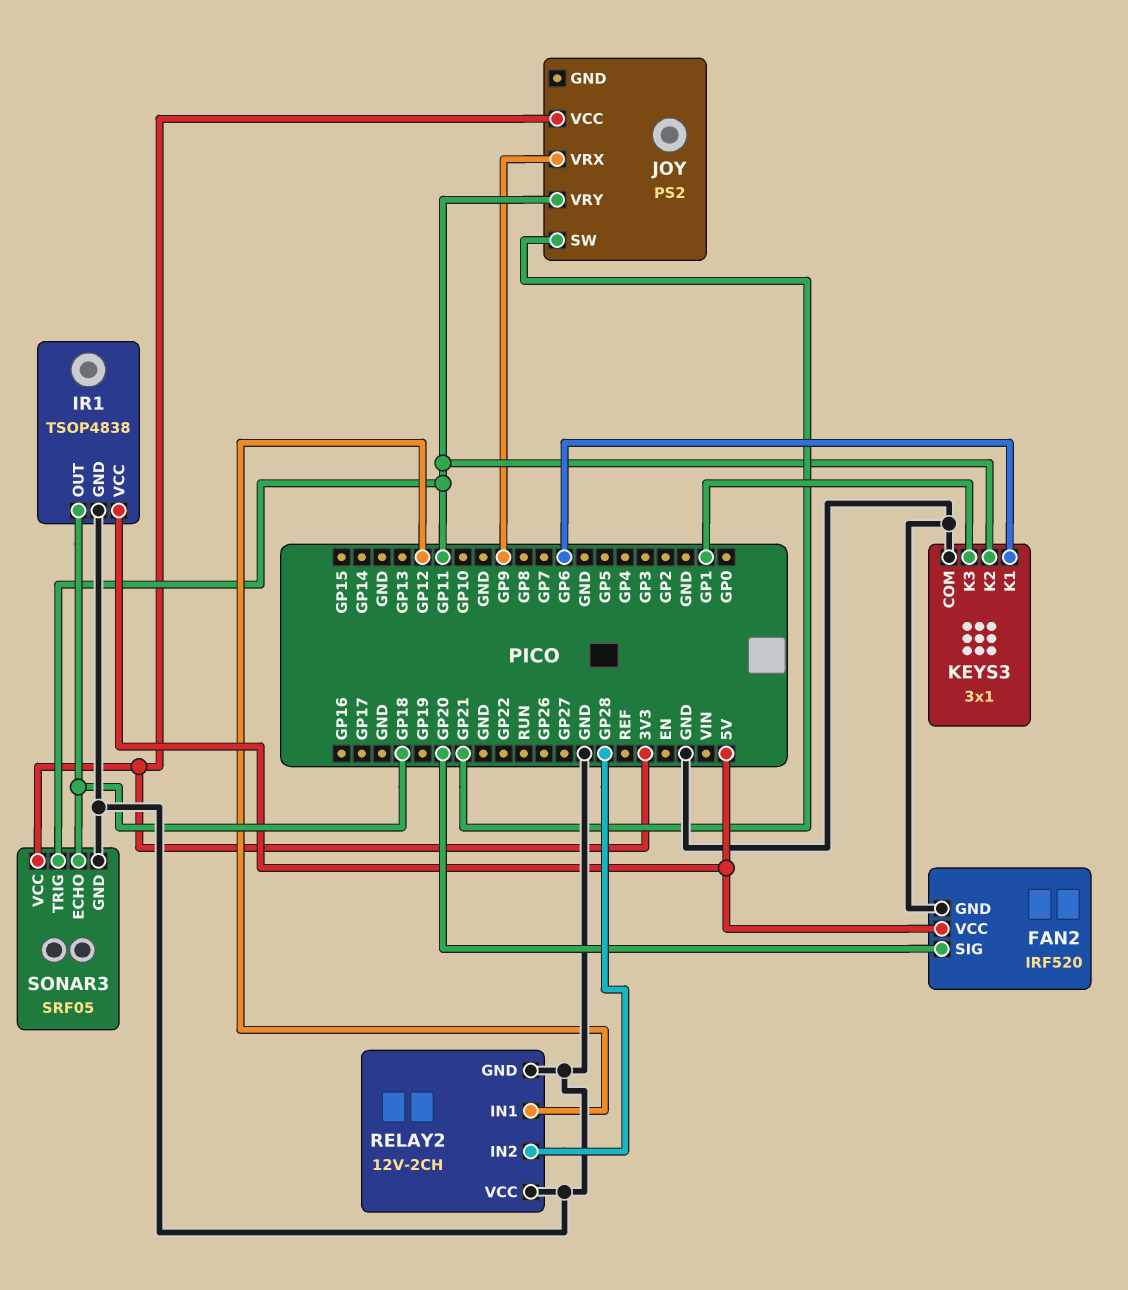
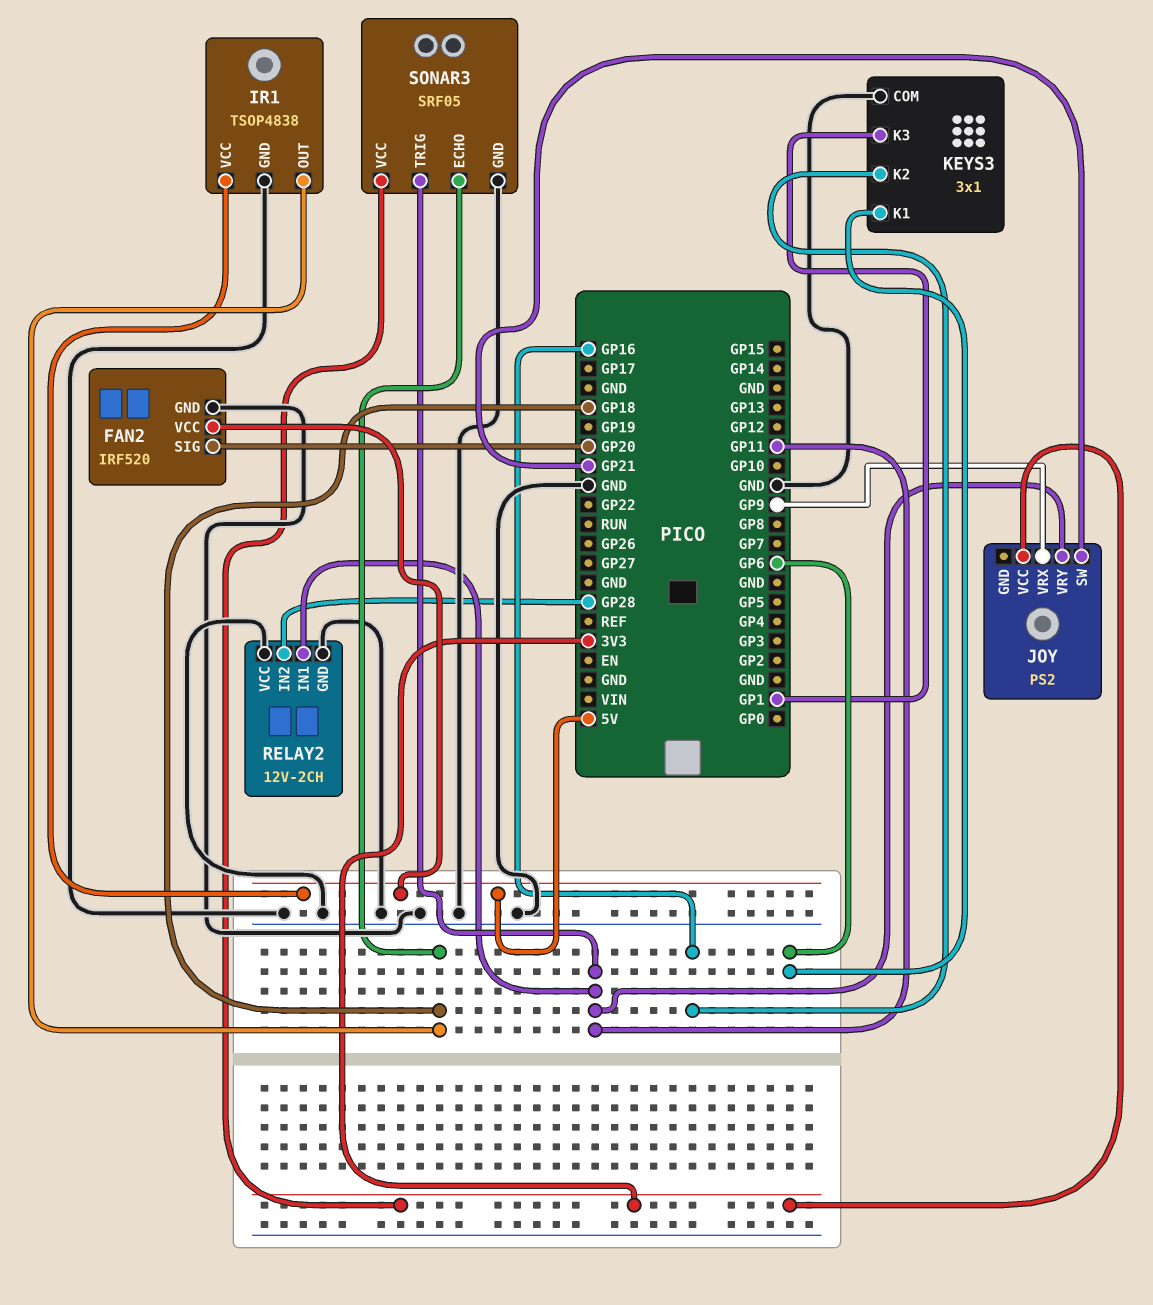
KEYS3 pin K2: GP11 -> GP16
RELAY2 pin IN1: GP12 -> GP11

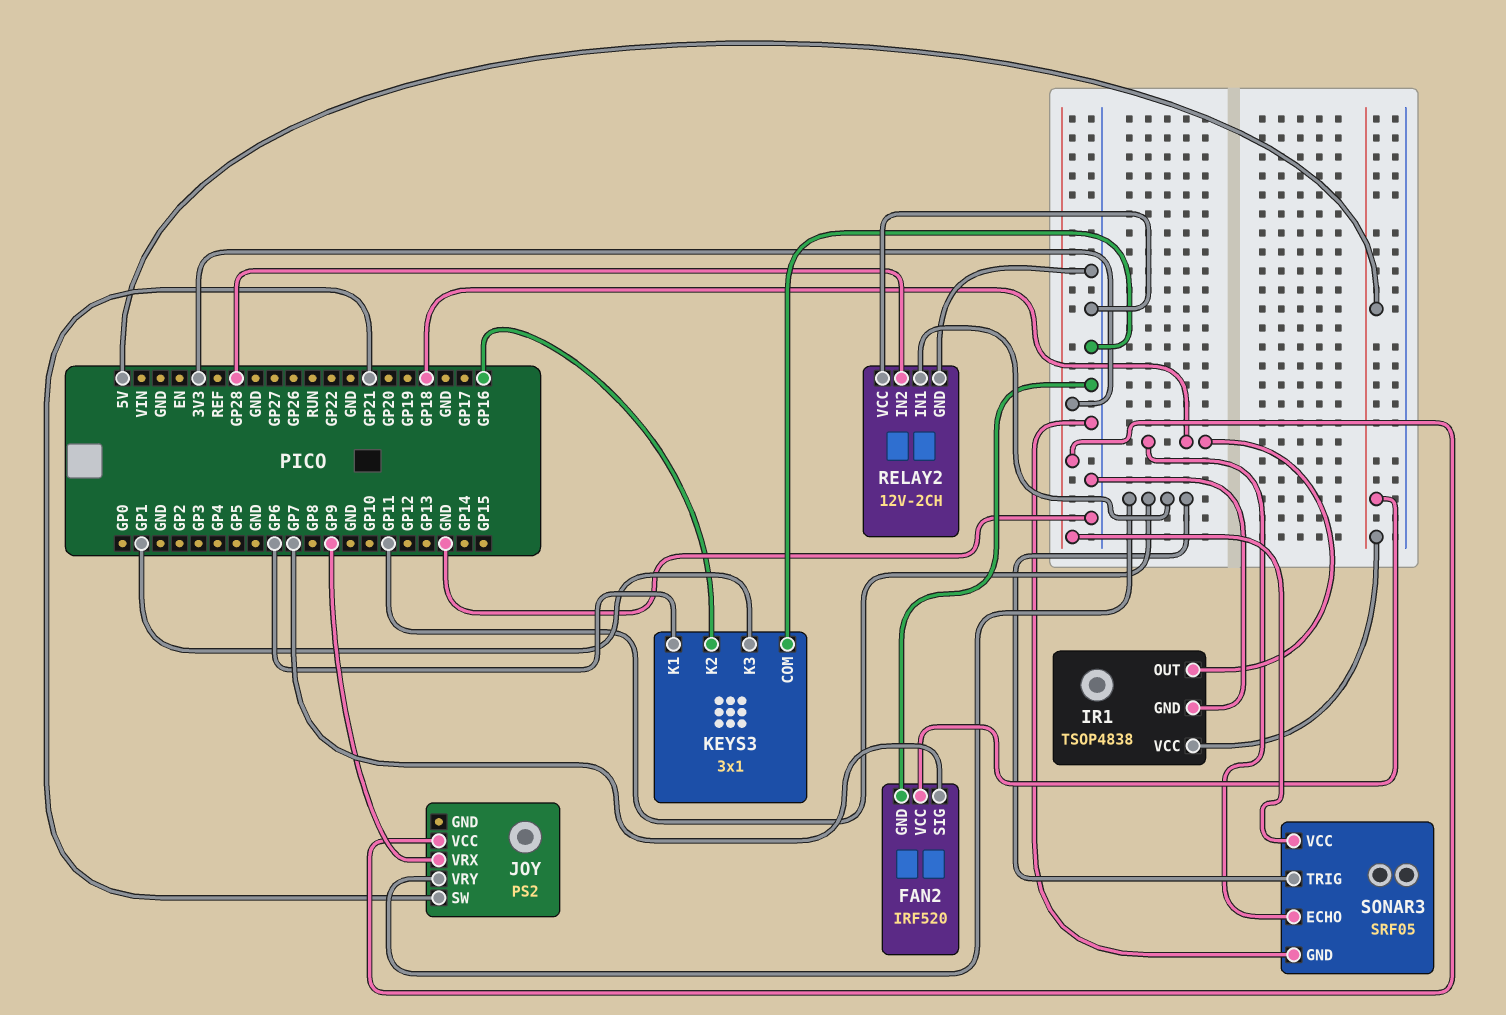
FAN2 pin SIG: GP20 -> GP7

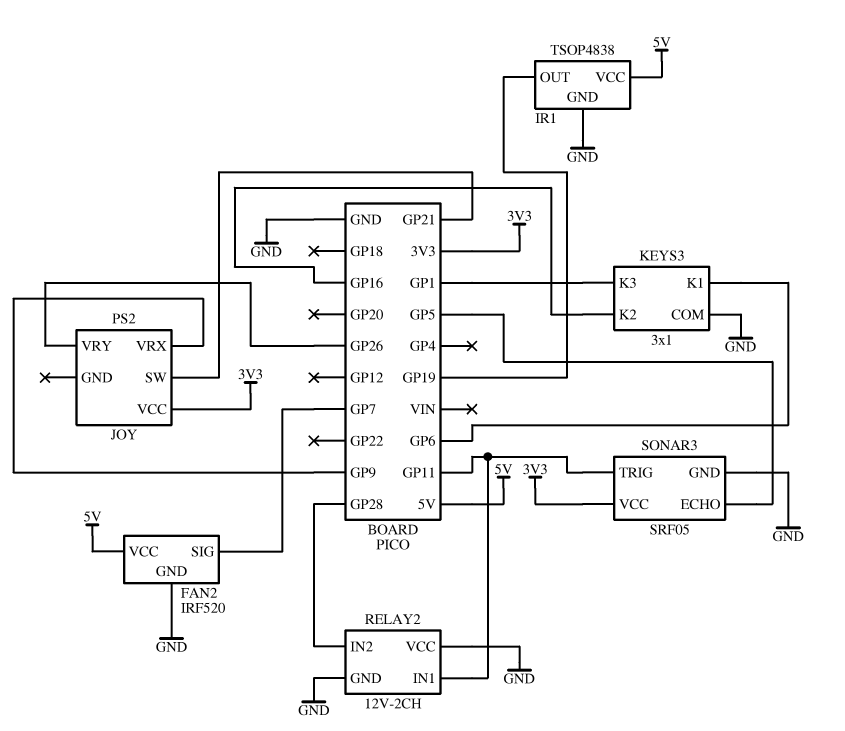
IR1 pin OUT: GP18 -> GP19
JOY pin VRY: GP11 -> GP26
SONAR3 pin ECHO: GP18 -> GP5

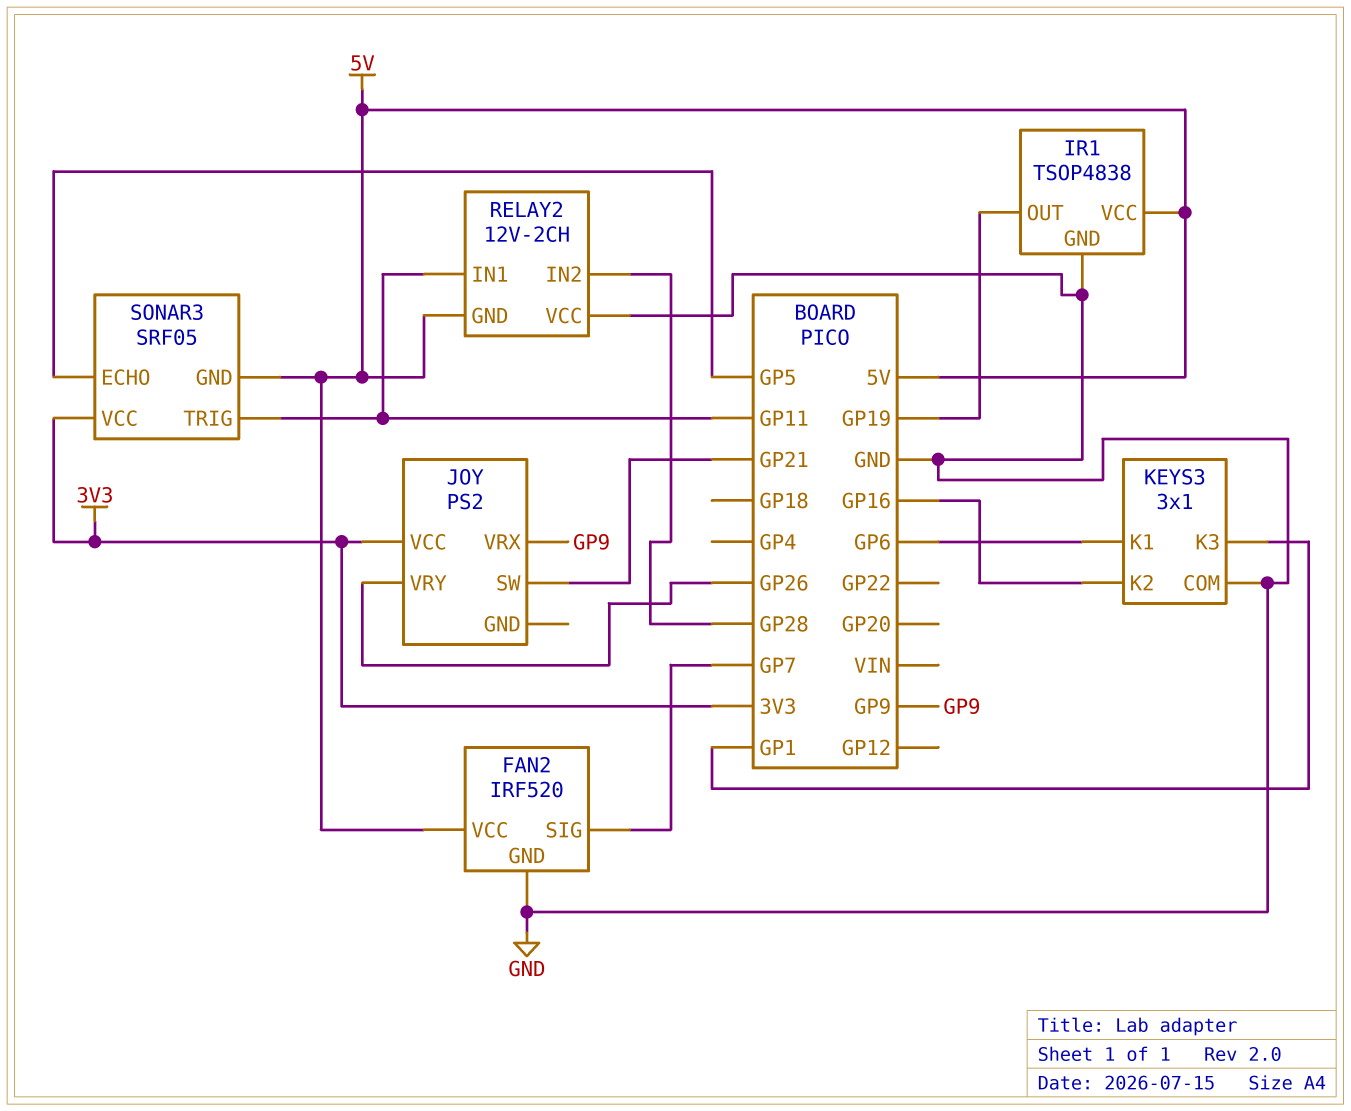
RELAY2 pin GND: GND -> 5V
SONAR3 pin GND: GND -> 5V

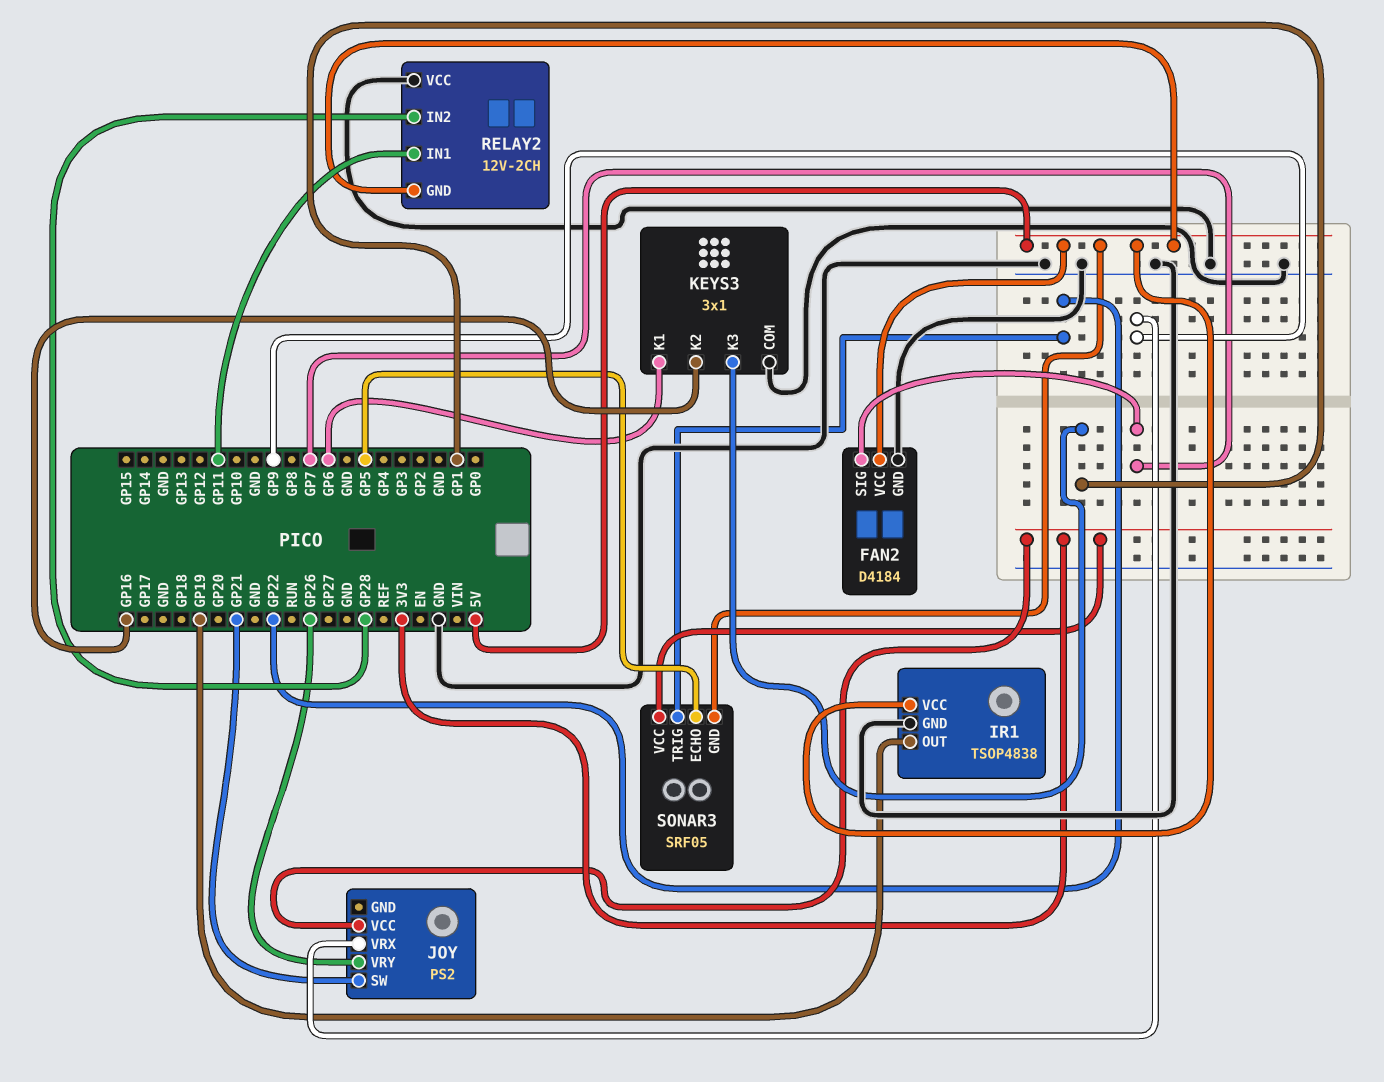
FAN2: IRF520 -> D4184
SONAR3 pin TRIG: GP11 -> GP22

